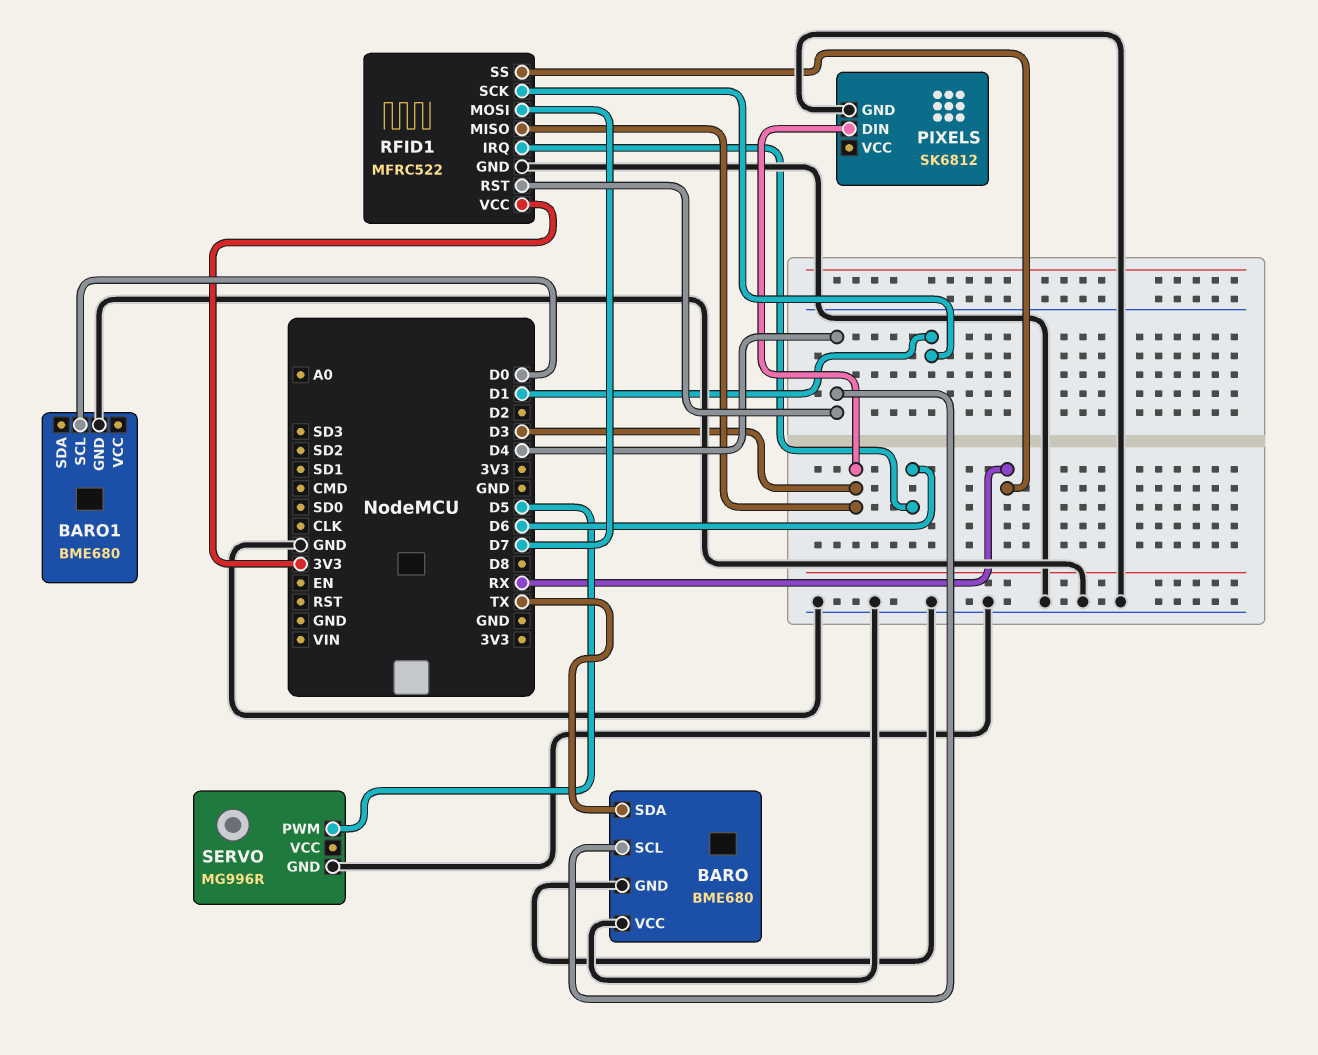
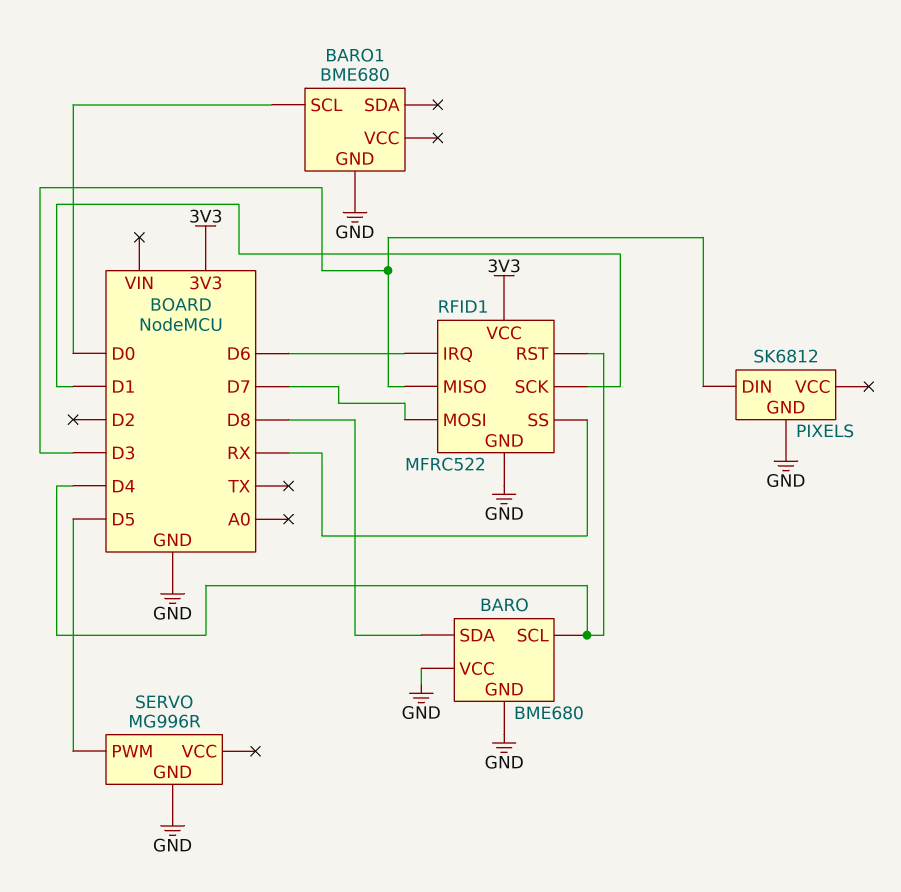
BARO pin SDA: TX -> D8

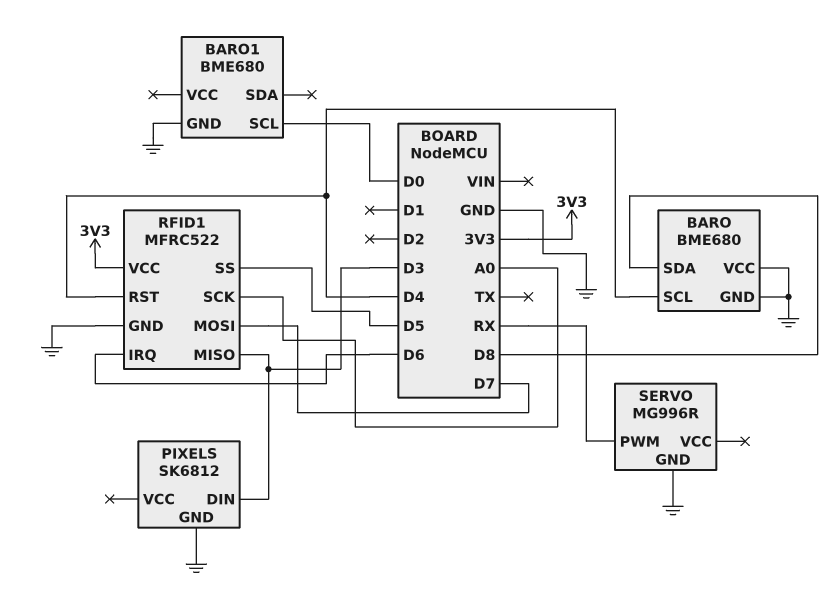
RFID1 pin SCK: D1 -> A0
RFID1 pin SS: RX -> D5
SERVO pin PWM: D5 -> RX

